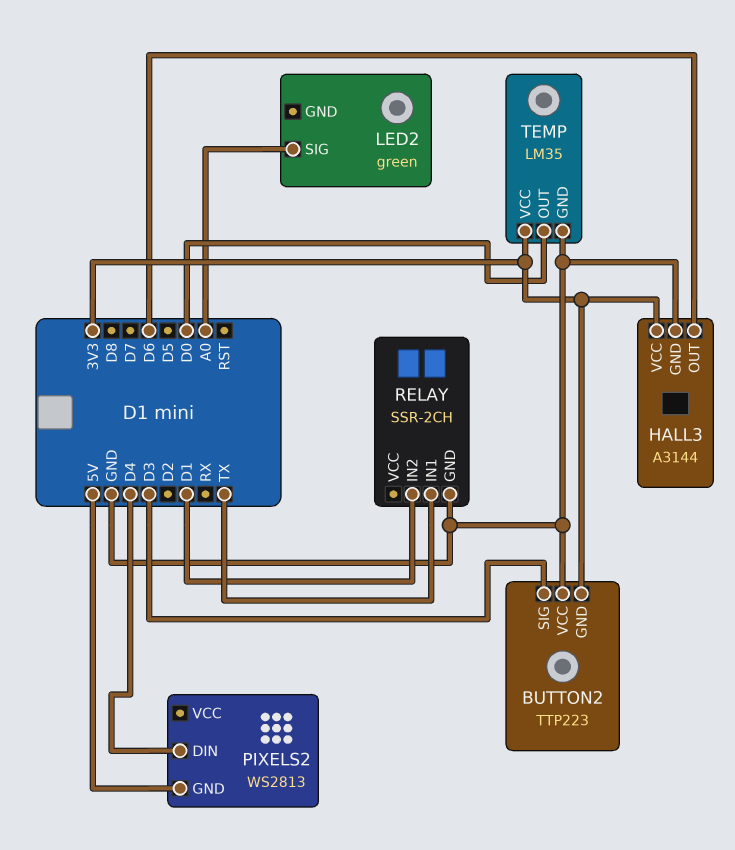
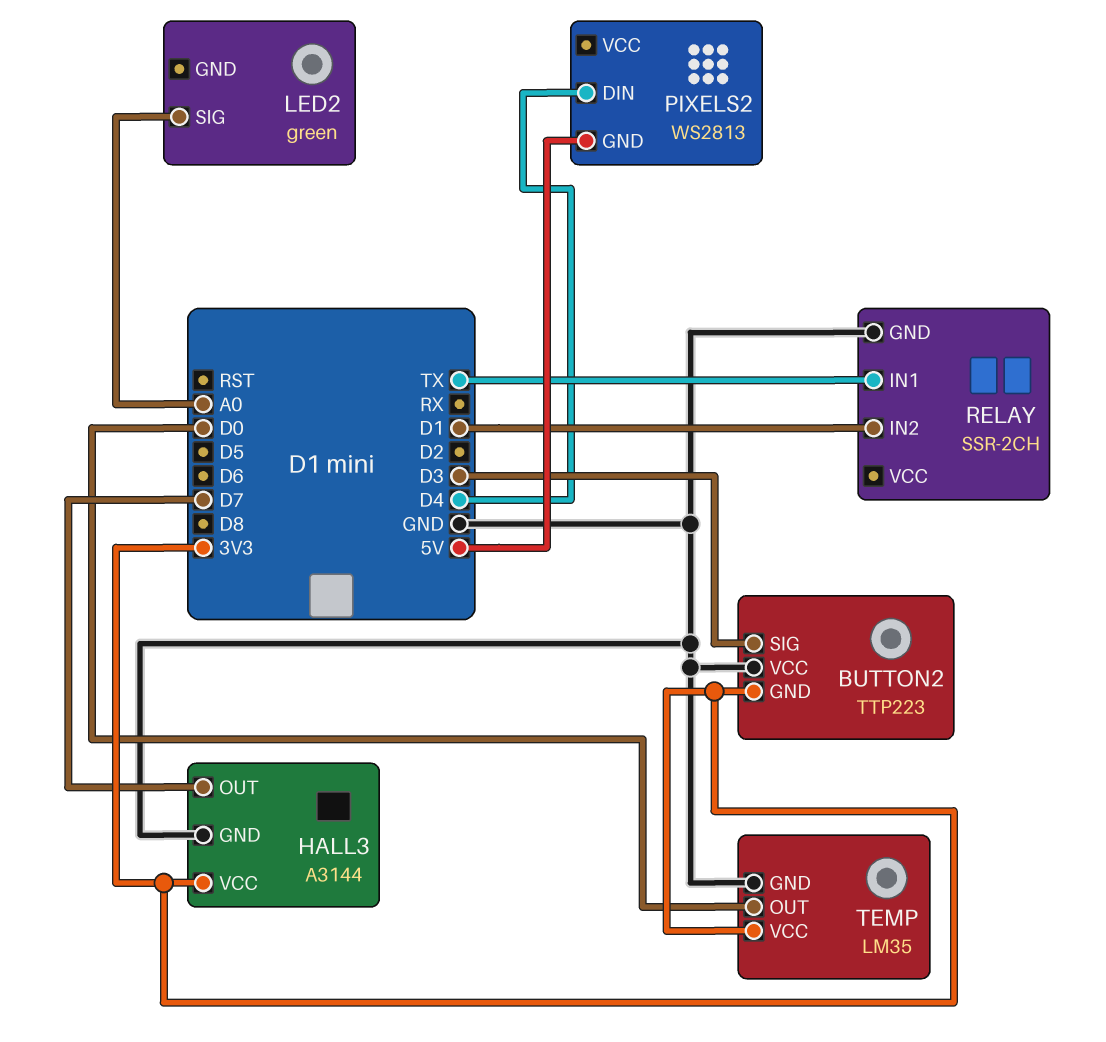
HALL3 pin OUT: D6 -> D7

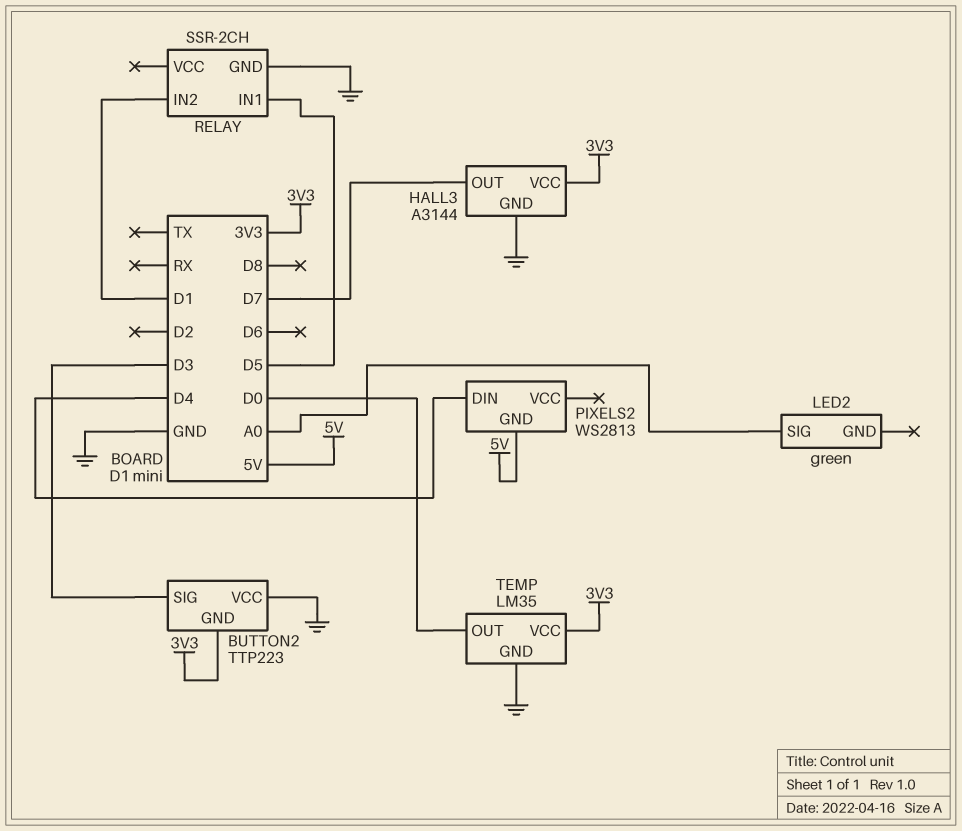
RELAY pin IN1: TX -> D5

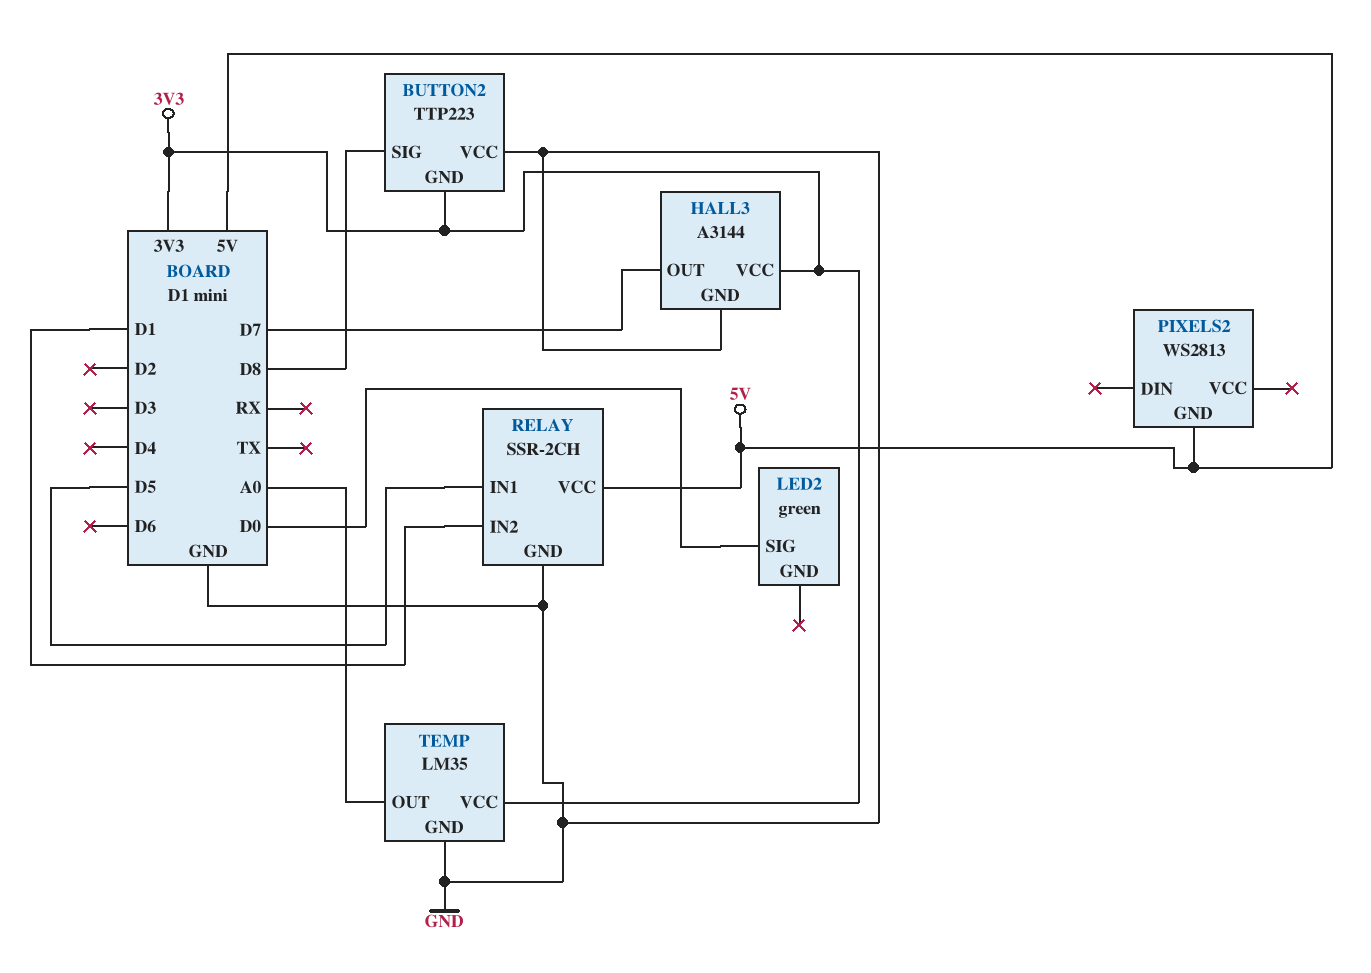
BUTTON2 pin SIG: D3 -> D8
LED2 pin SIG: A0 -> D0
PIXELS2 pin DIN: D4 -> none
RELAY pin VCC: none -> 5V
TEMP pin OUT: D0 -> A0

